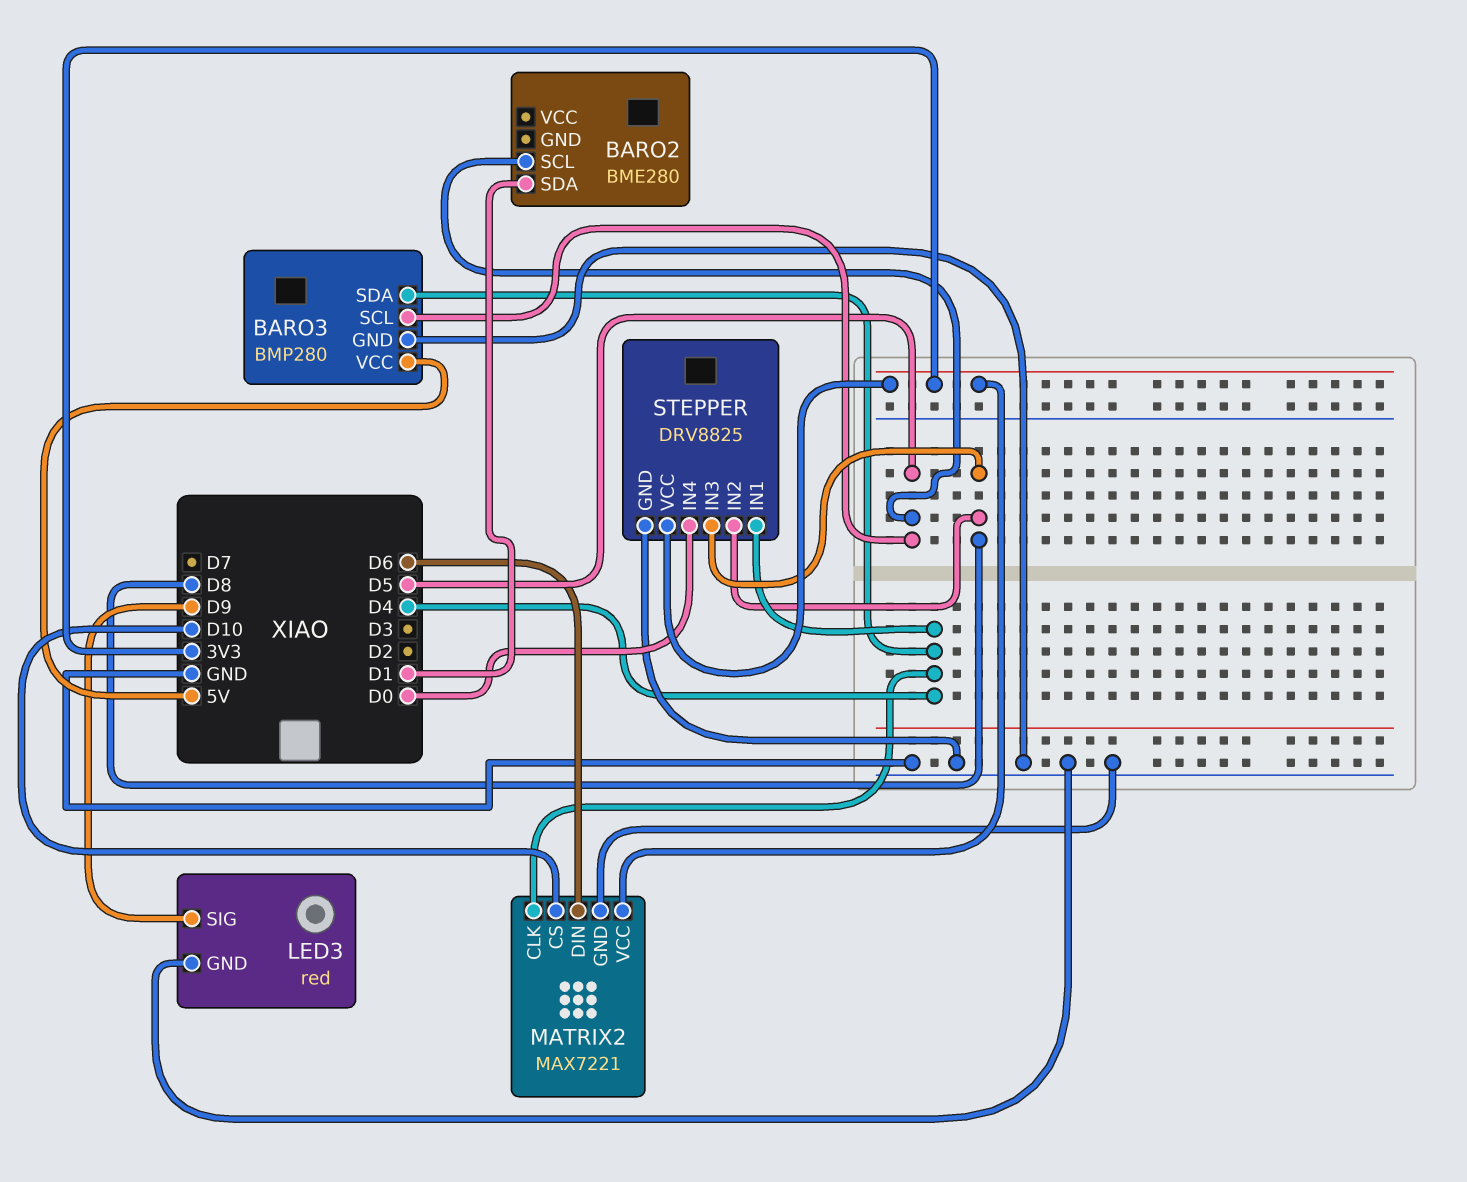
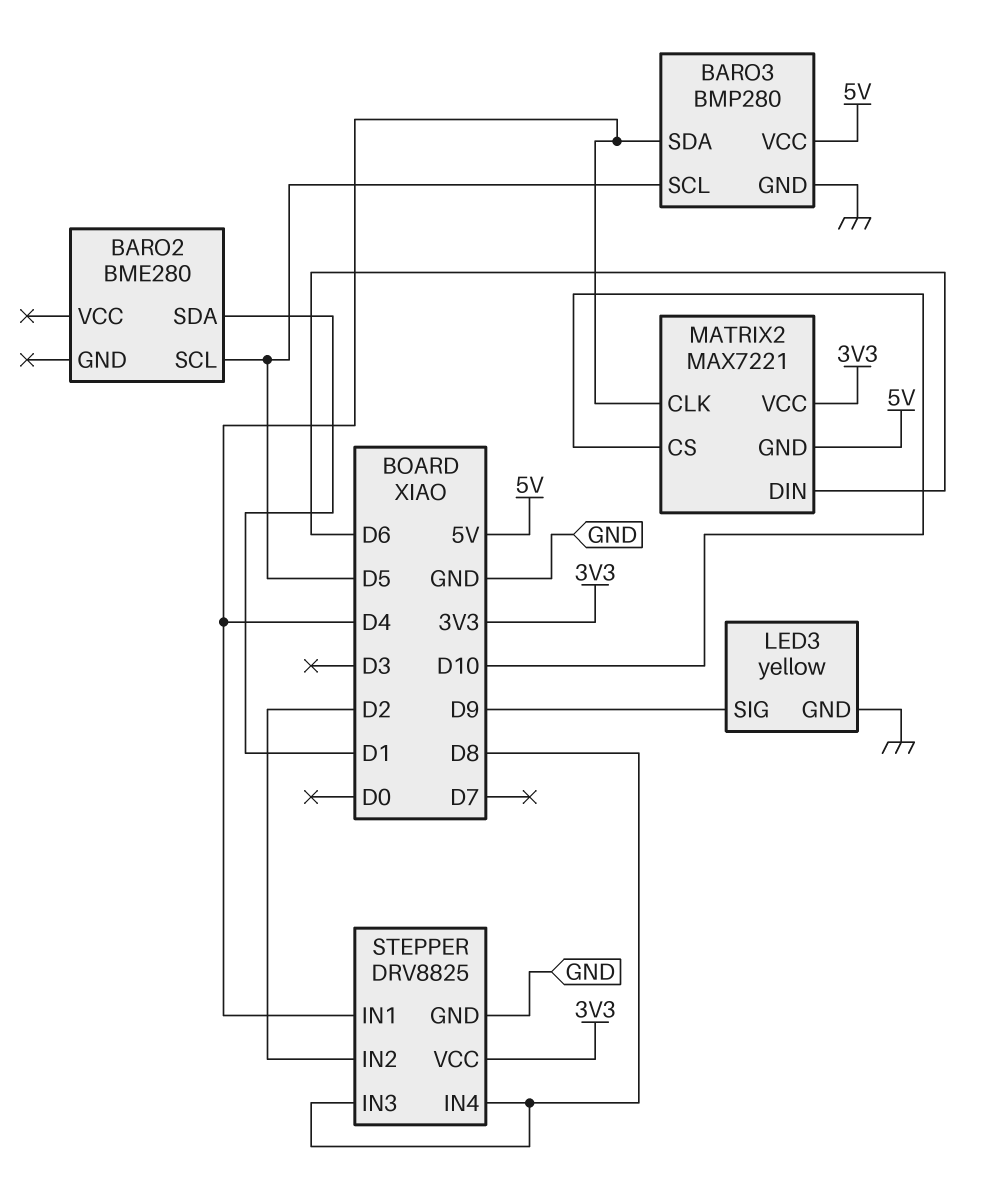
LED3: red -> yellow
MATRIX2 pin GND: GND -> 5V
STEPPER pin IN2: D8 -> D2
STEPPER pin IN4: D0 -> D8

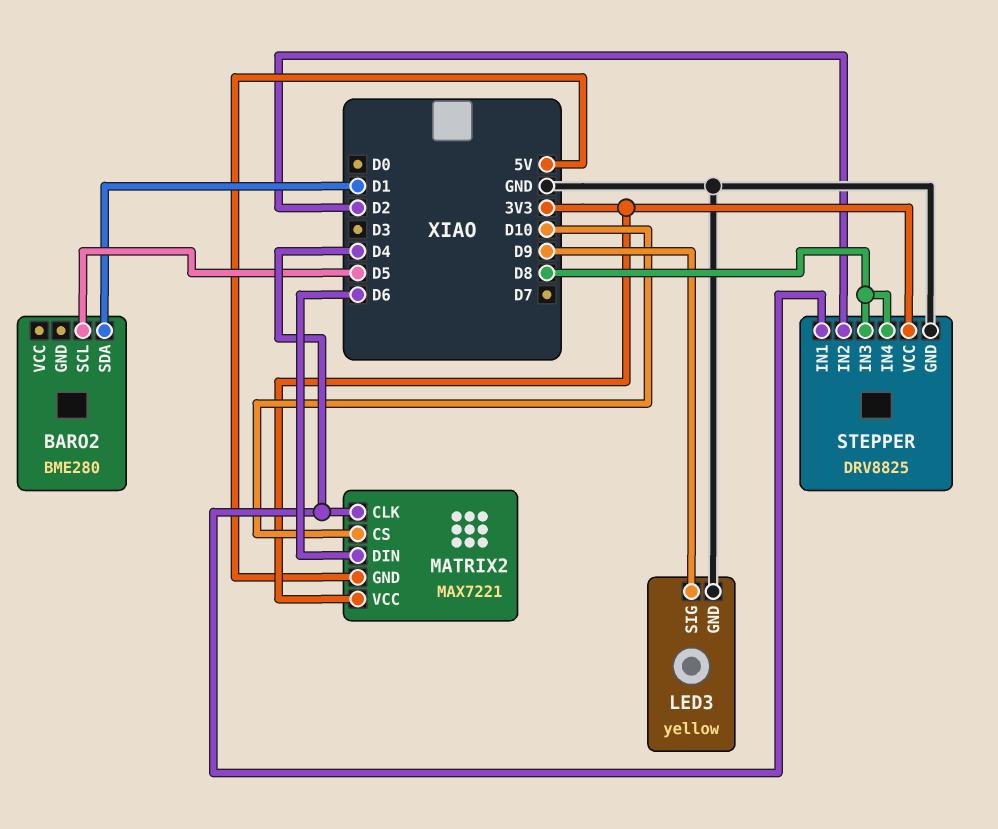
BARO3: BMP280 -> none
BARO3 pin GND: GND -> none
BARO3 pin SCL: D5 -> none
BARO3 pin SDA: D4 -> none
BARO3 pin VCC: 5V -> none

